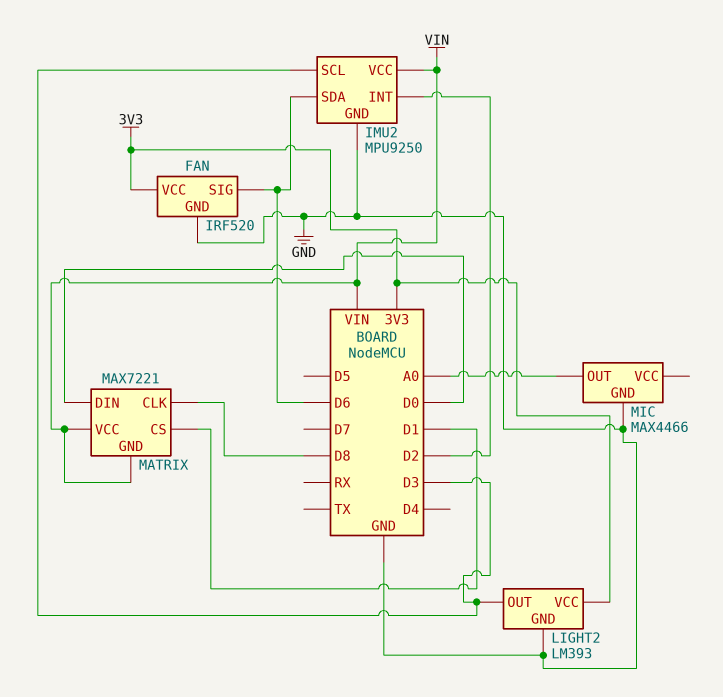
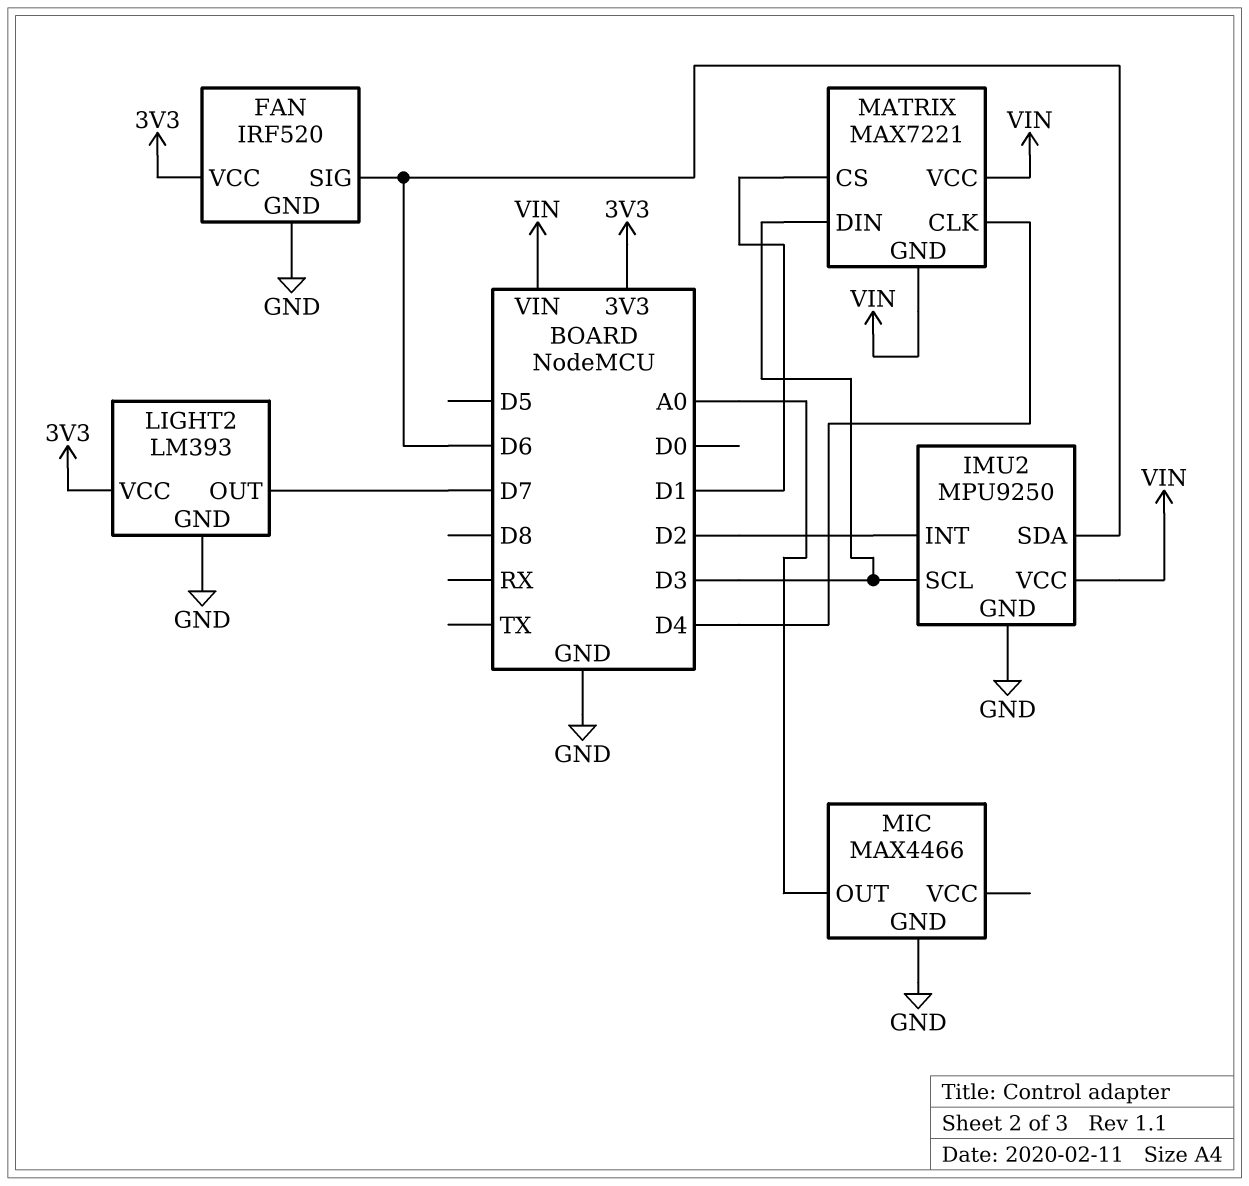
LIGHT2 pin OUT: D3 -> D7
MATRIX pin CLK: D8 -> D4
MATRIX pin DIN: D0 -> D3

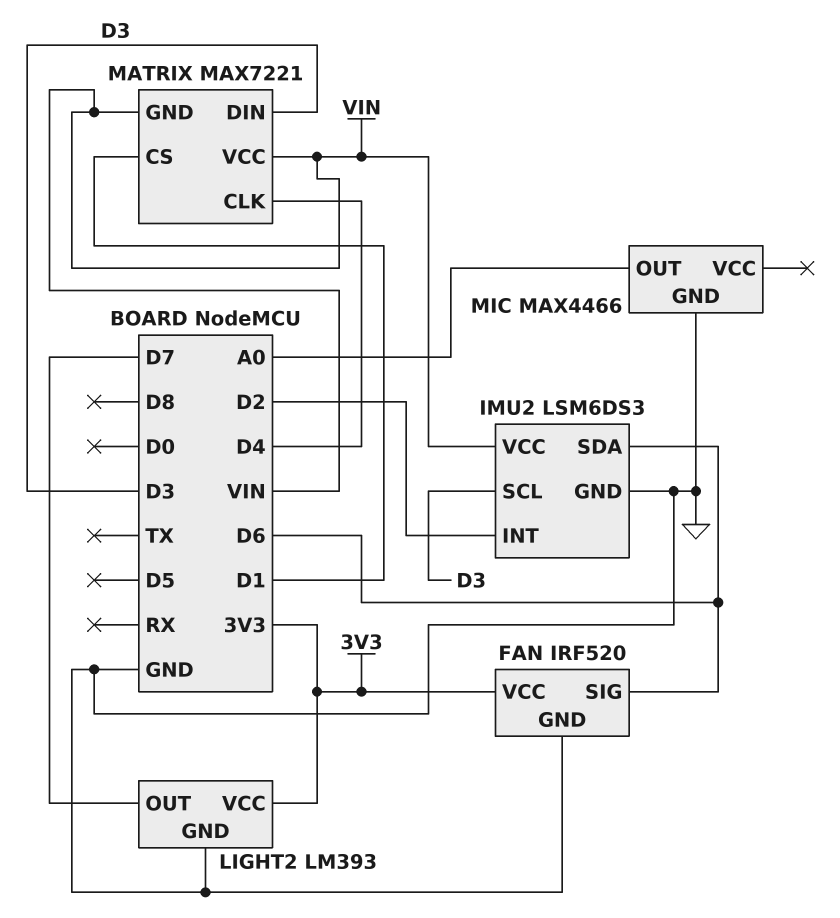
IMU2: MPU9250 -> LSM6DS3

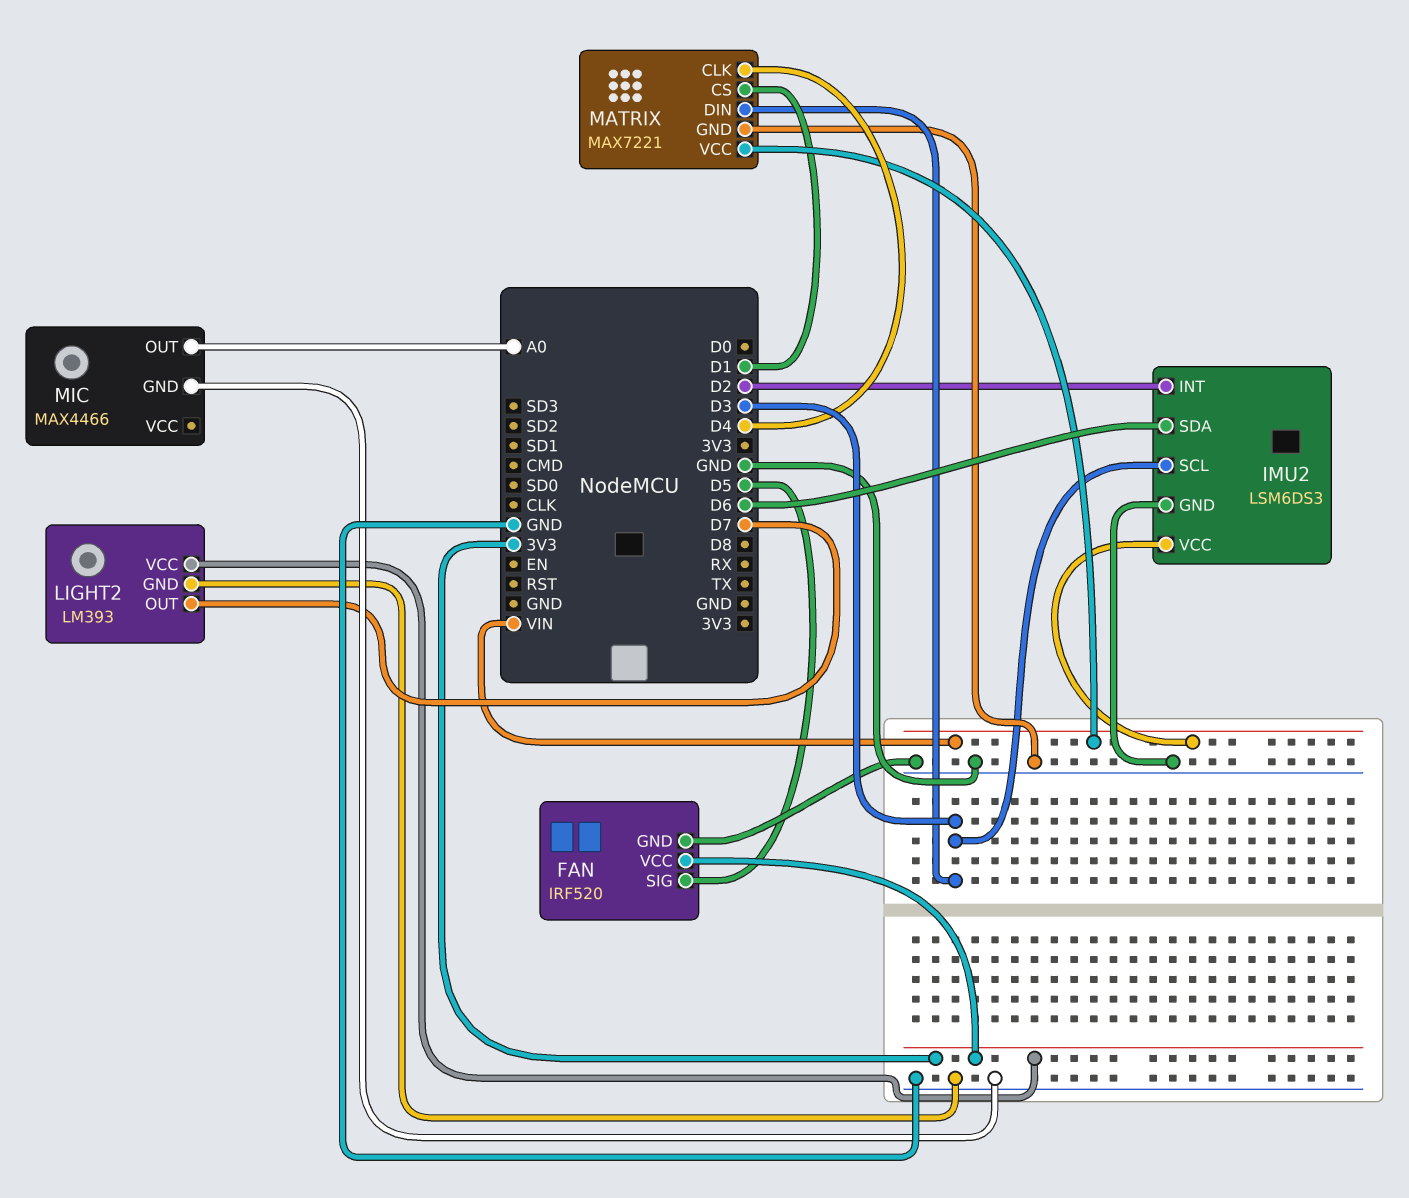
FAN pin SIG: D6 -> D5
MATRIX pin GND: VIN -> GND

